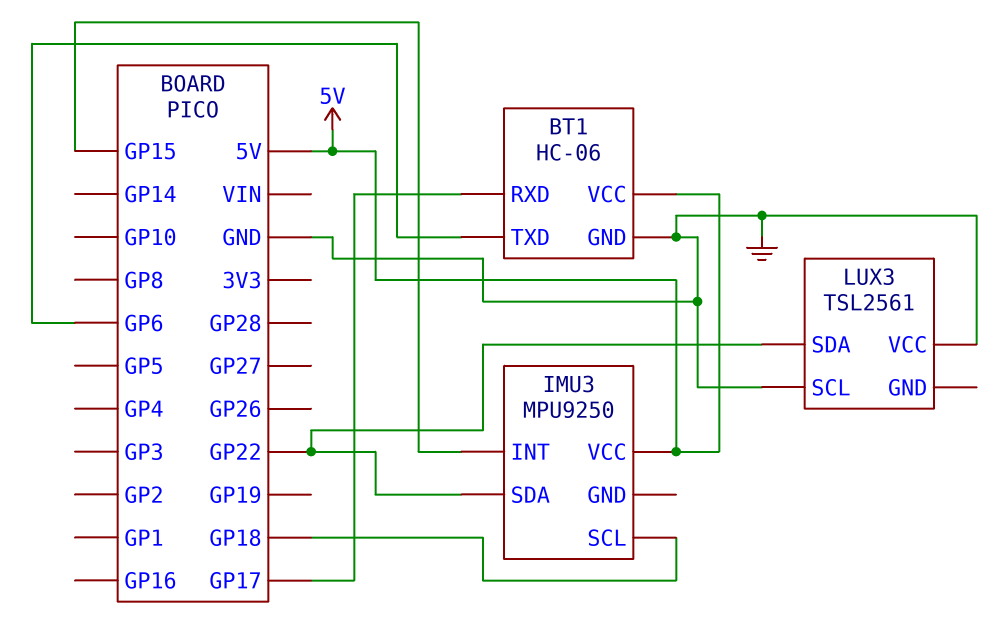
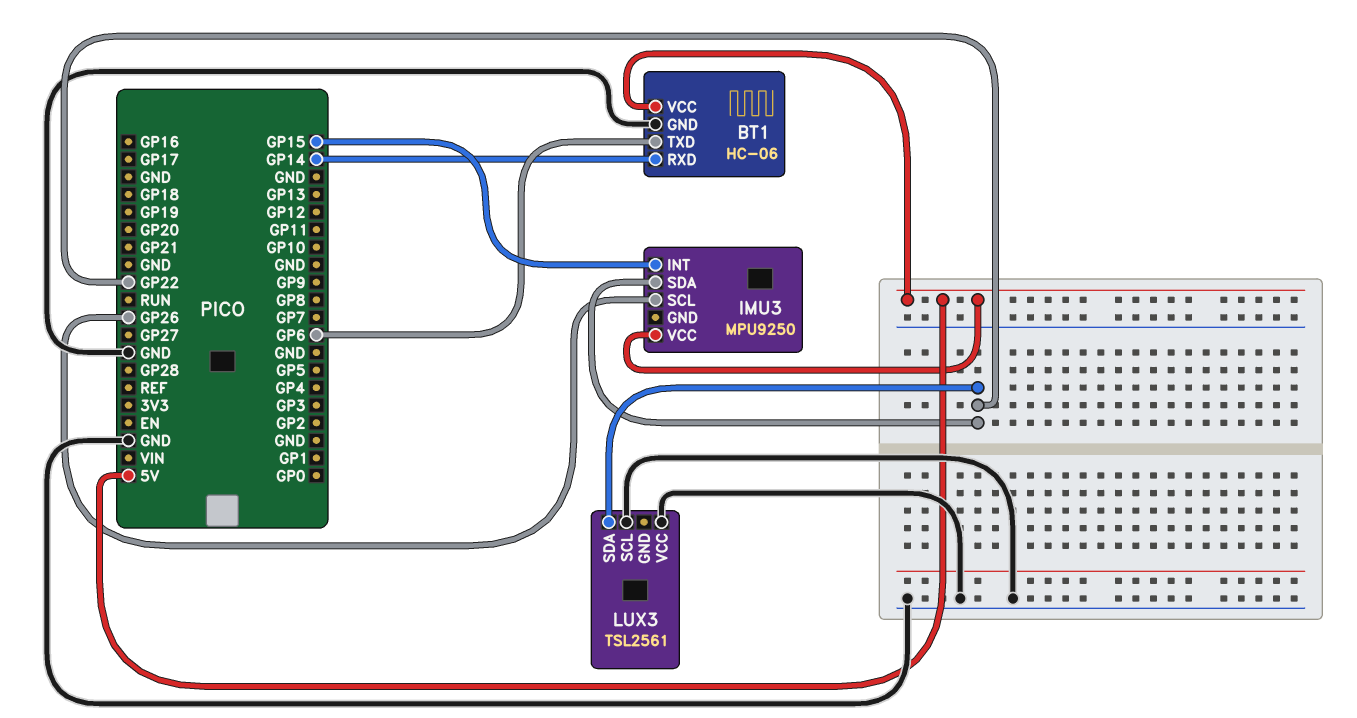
BT1 pin RXD: GP17 -> GP14
IMU3 pin SCL: GP18 -> GP26

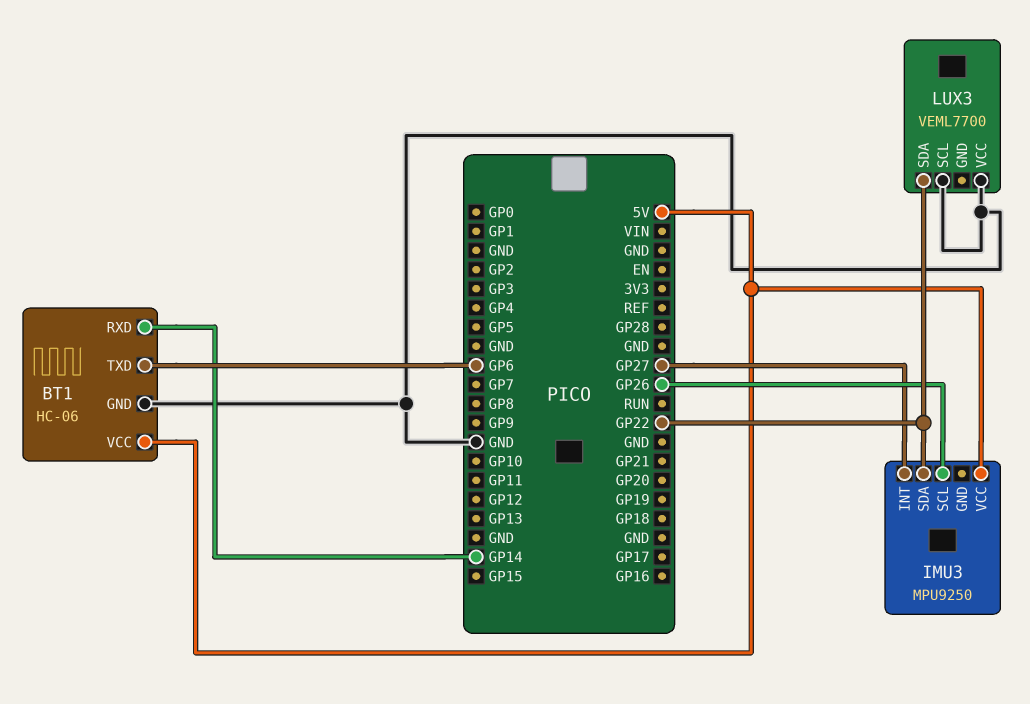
IMU3 pin INT: GP15 -> GP27
LUX3: TSL2561 -> VEML7700

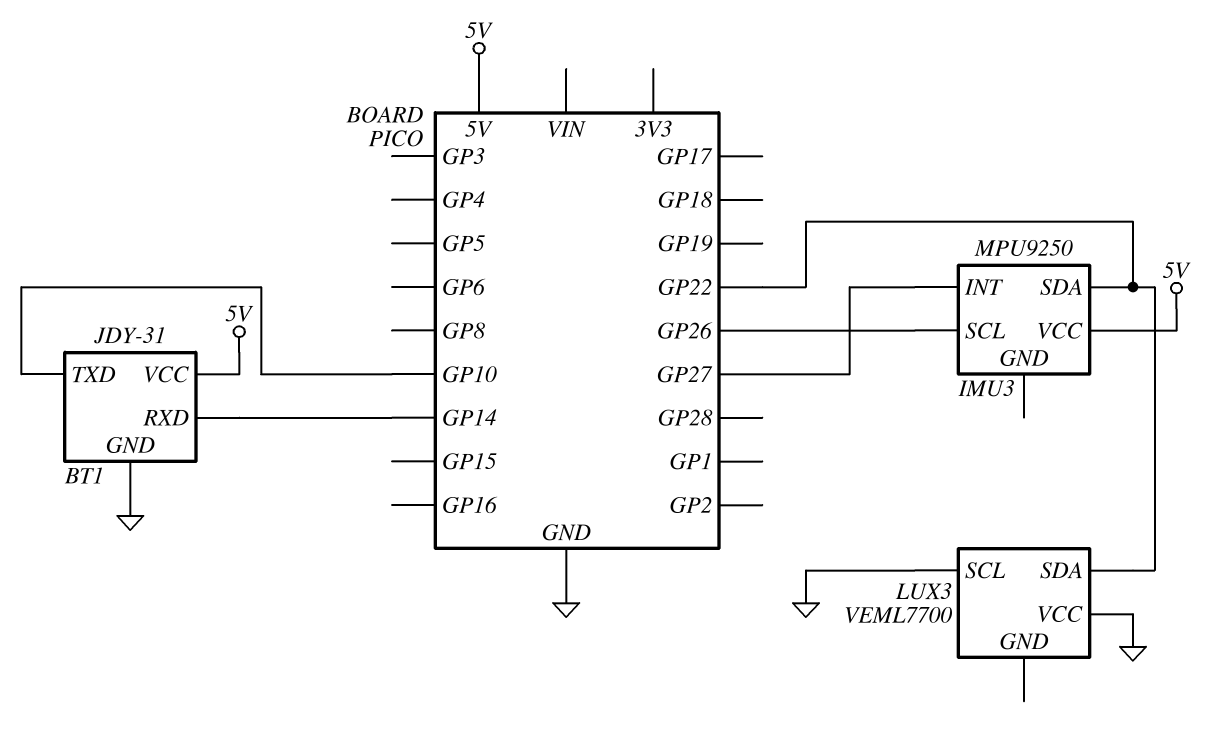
BT1: HC-06 -> JDY-31
BT1 pin TXD: GP6 -> GP10

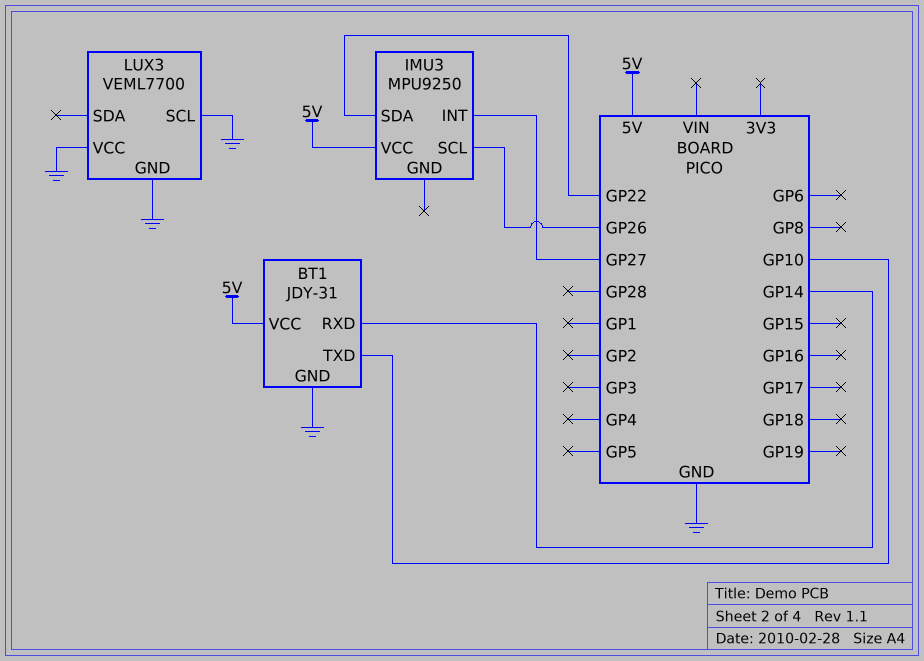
LUX3 pin GND: none -> GND
LUX3 pin SDA: GP22 -> none

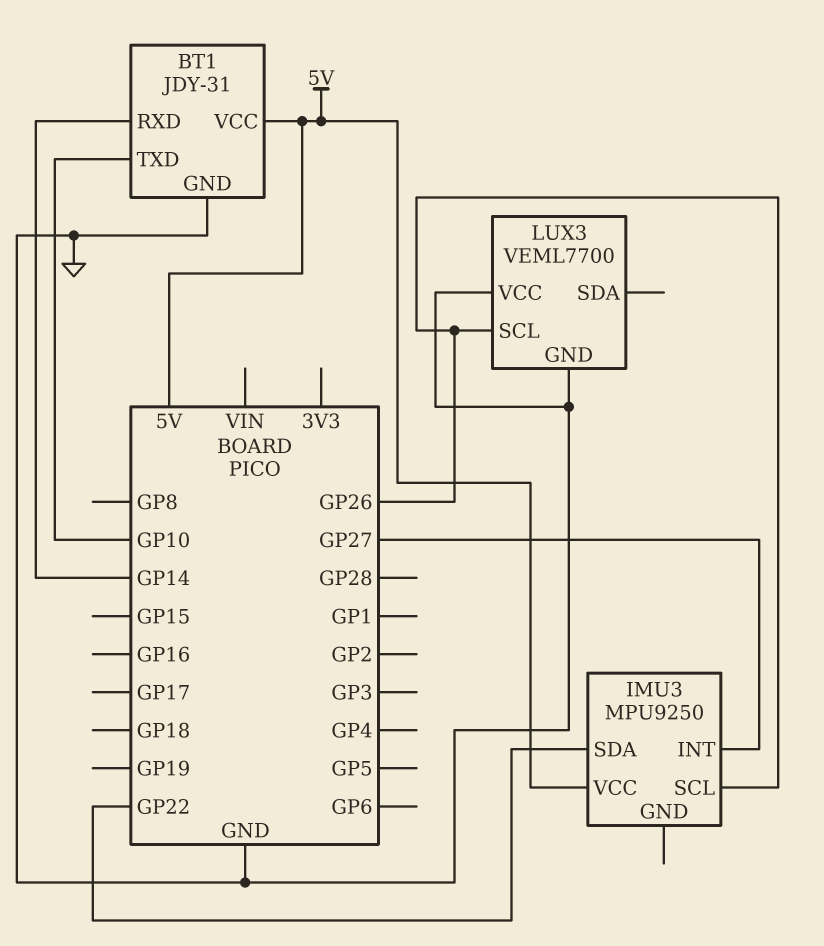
LUX3 pin SCL: GND -> GP26

